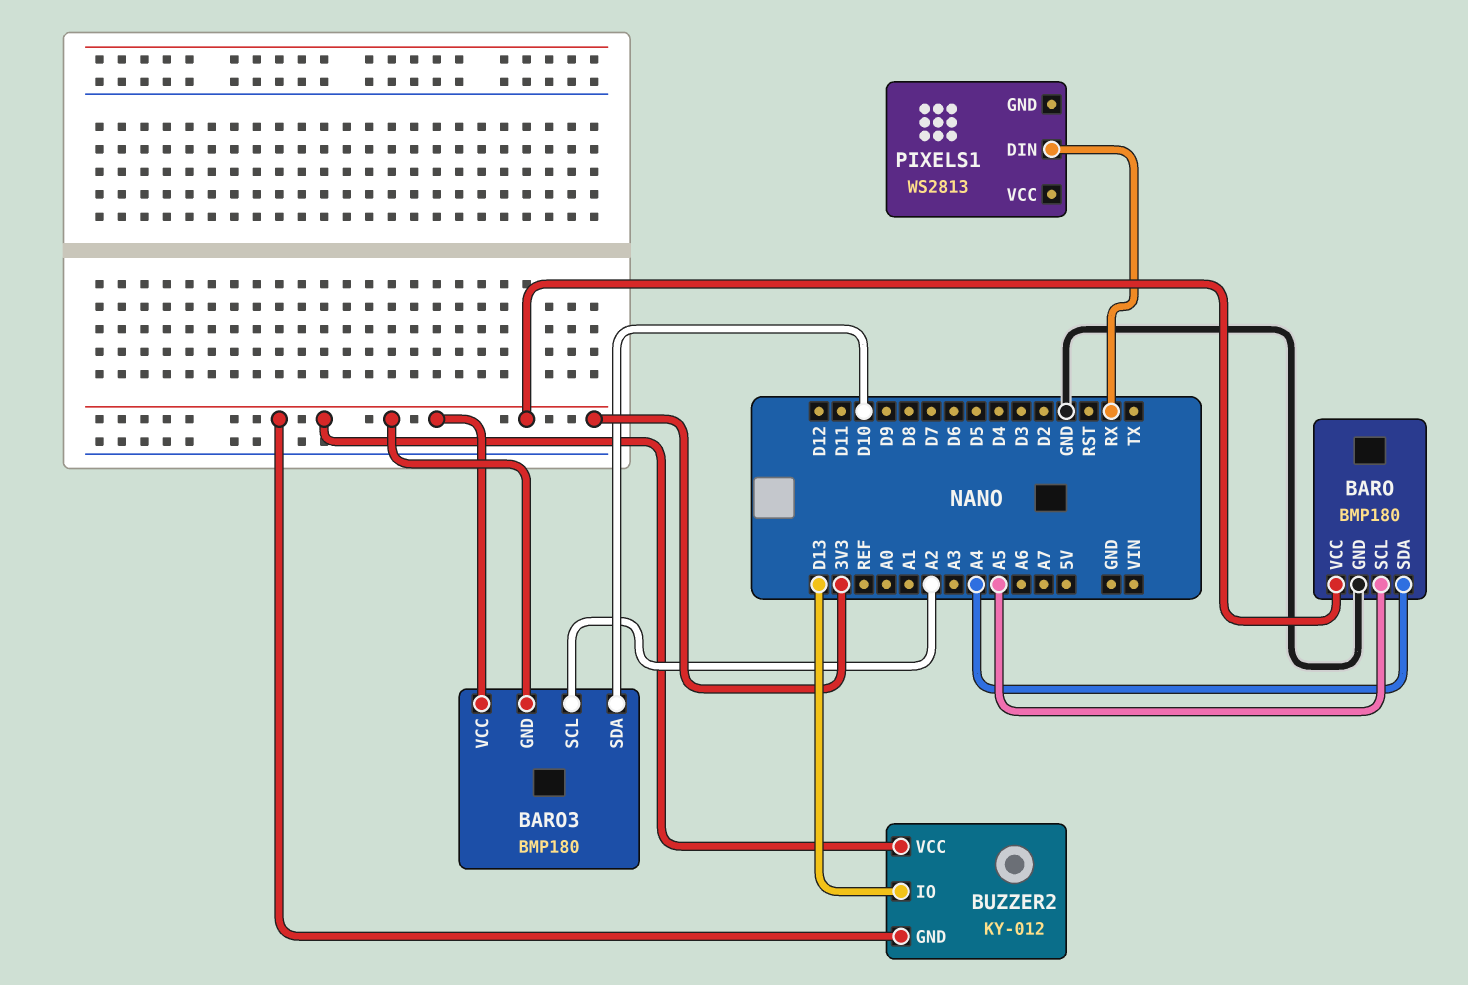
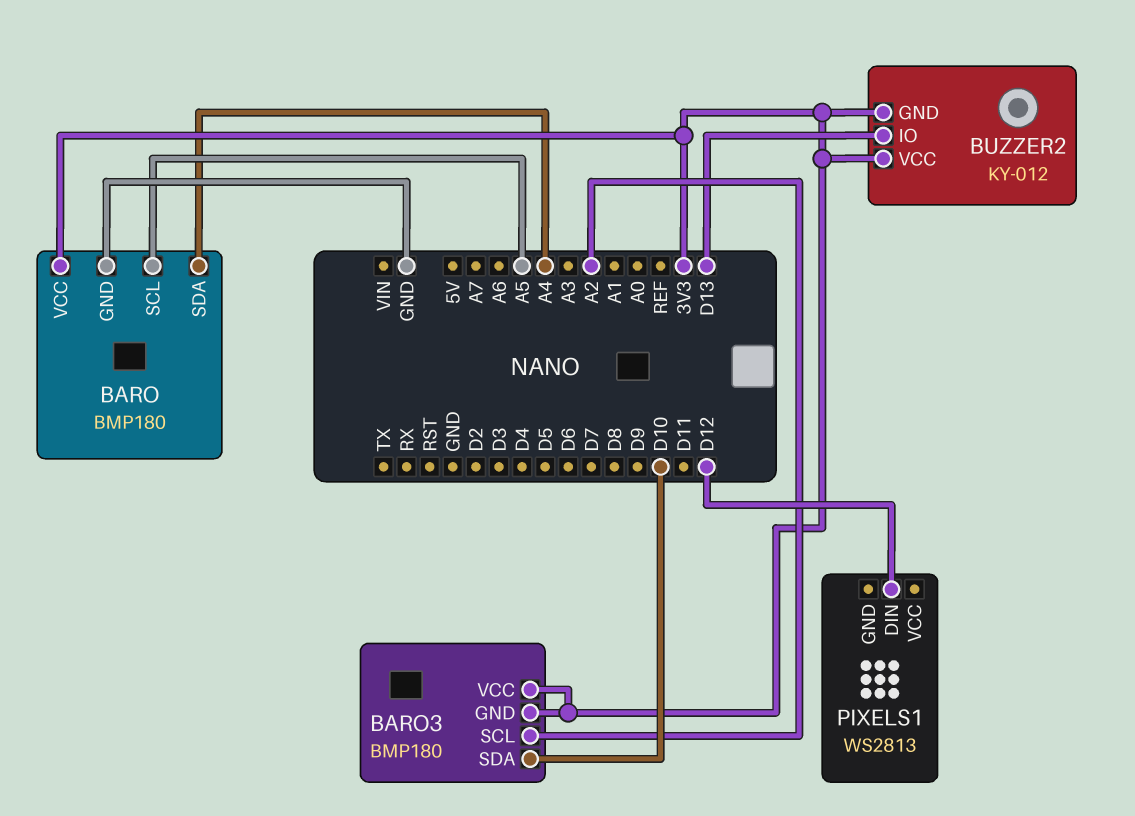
PIXELS1 pin DIN: RX -> D12

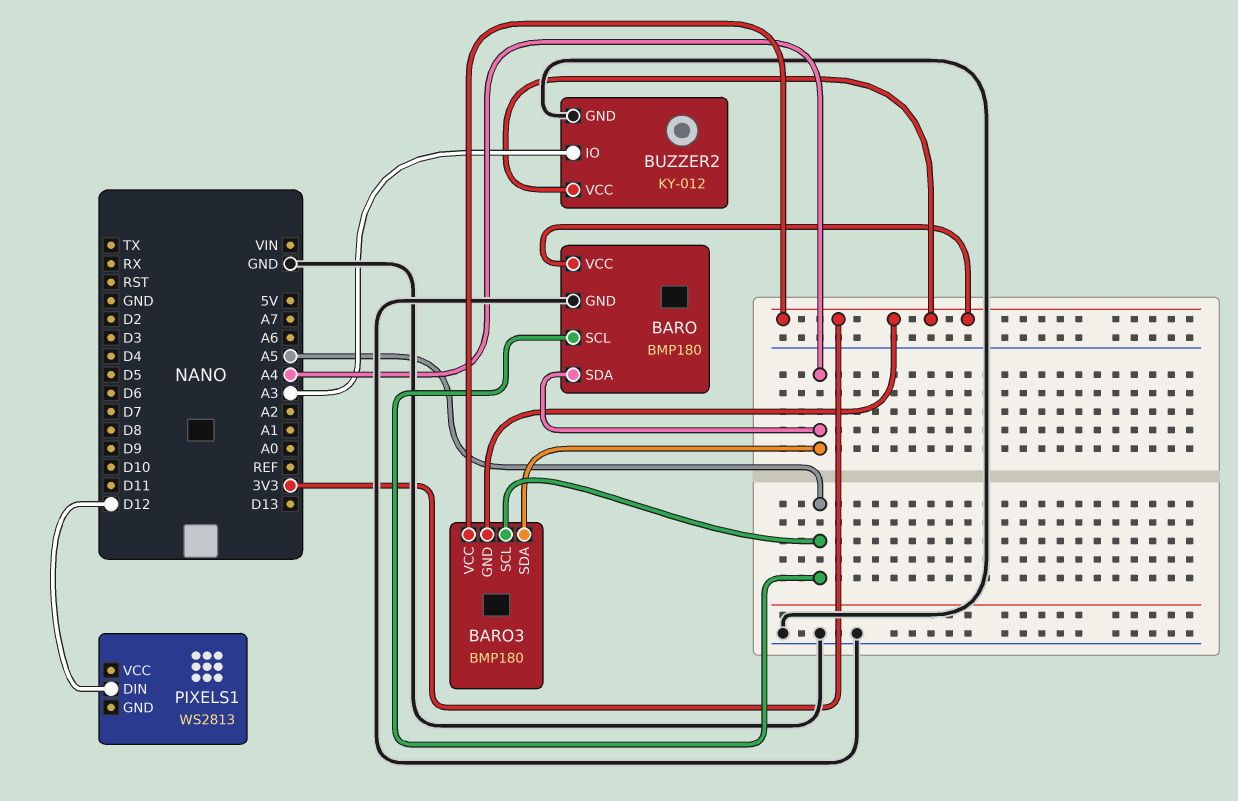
BARO3 pin SCL: A2 -> A5
BARO3 pin SDA: D10 -> A4
BUZZER2 pin GND: 3V3 -> GND
BUZZER2 pin IO: D13 -> A3

